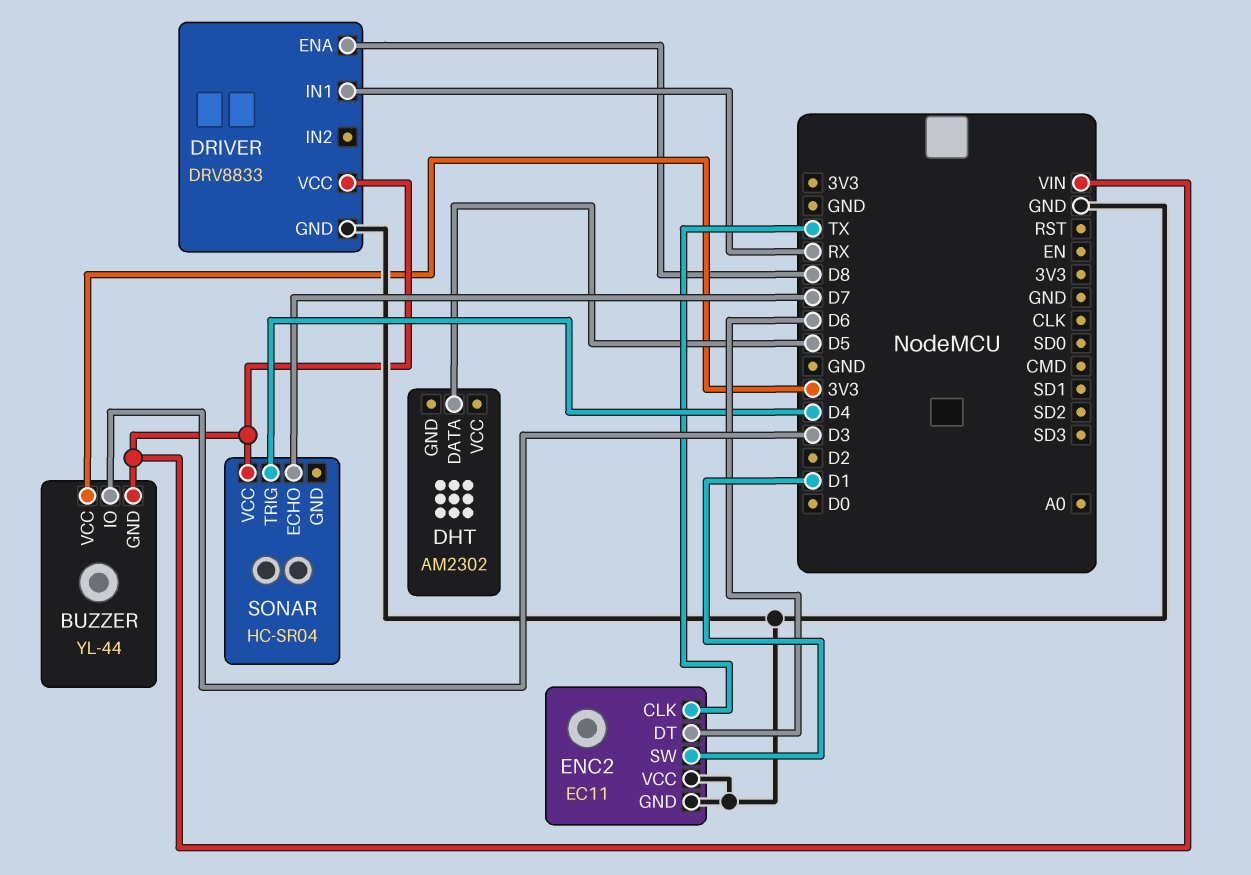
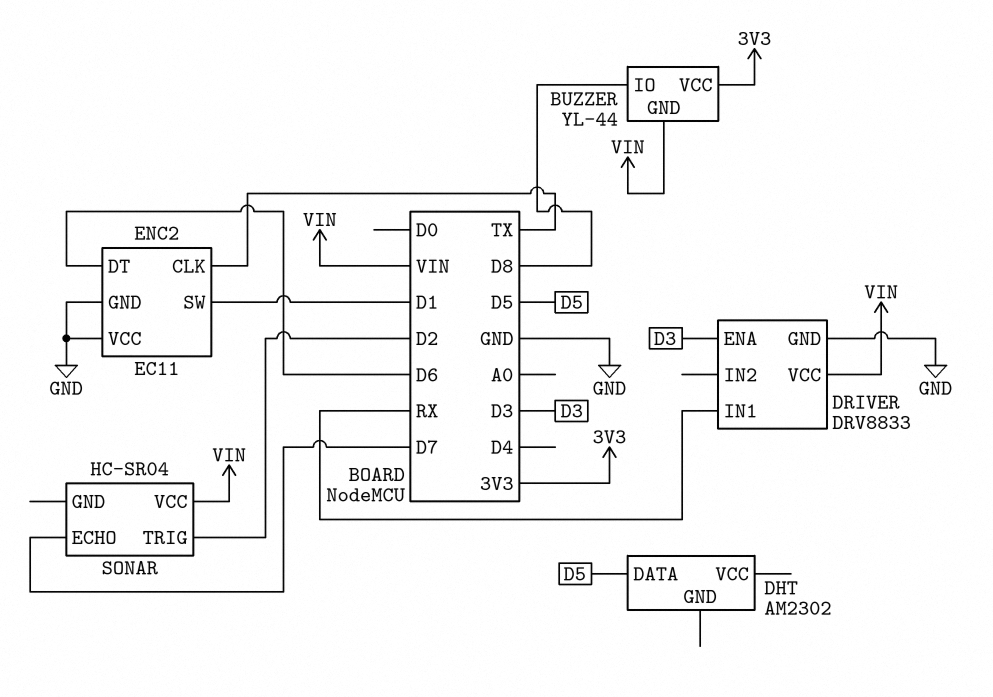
BUZZER pin IO: D3 -> D8
DRIVER pin ENA: D8 -> D3
SONAR pin TRIG: D4 -> D2

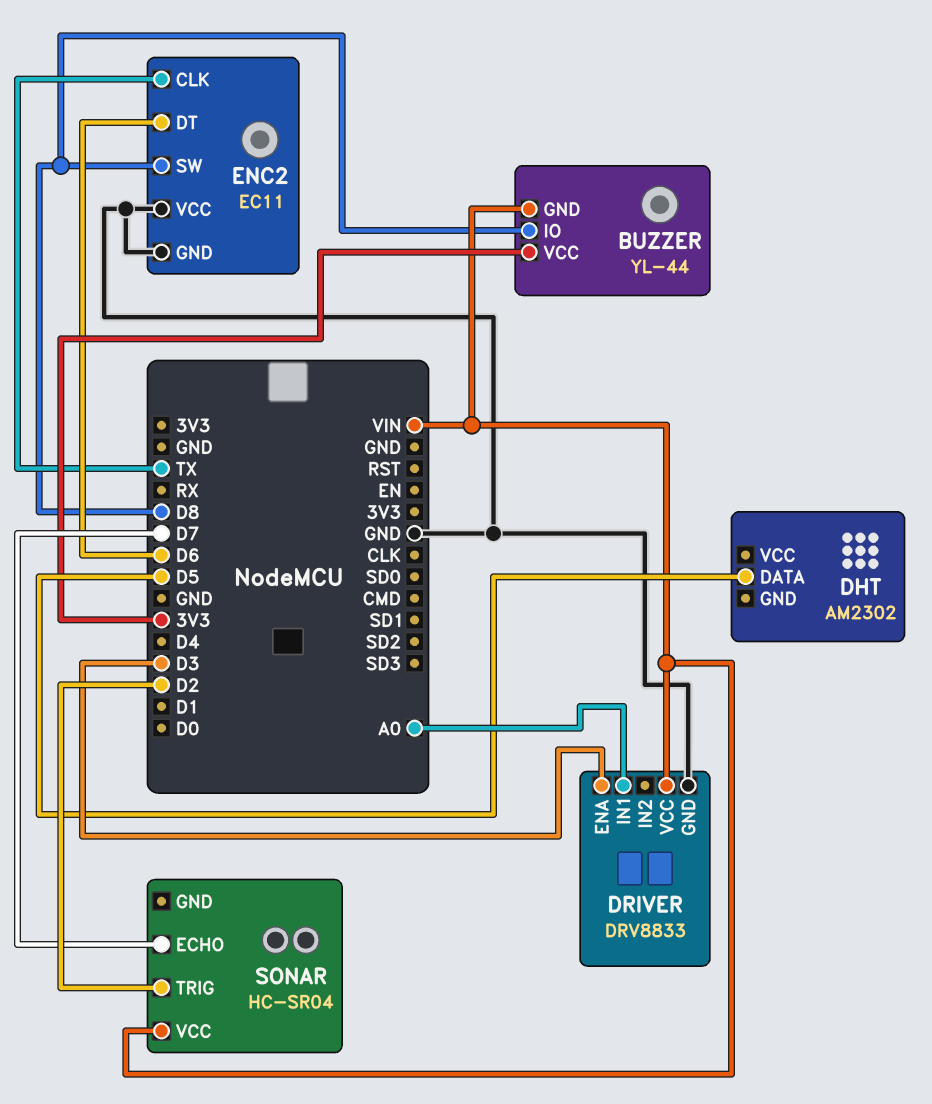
DRIVER pin IN1: RX -> A0
ENC2 pin SW: D1 -> D8

